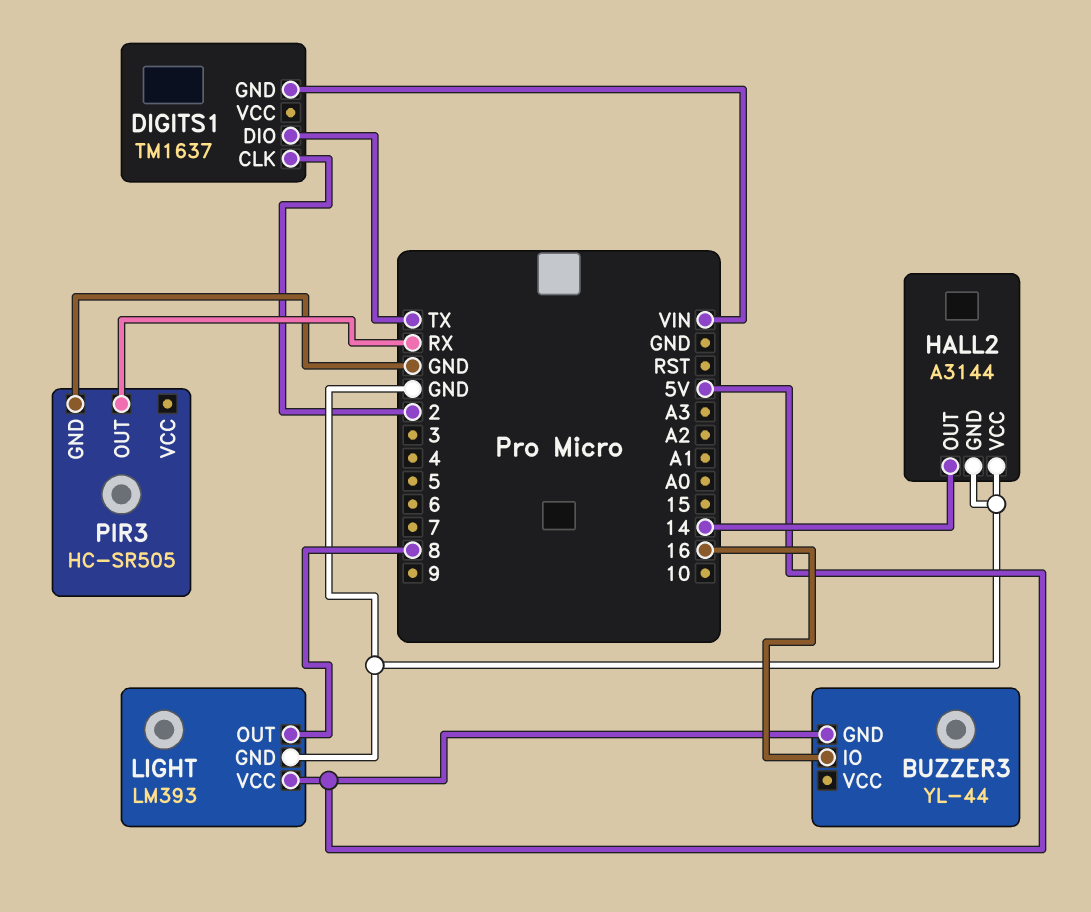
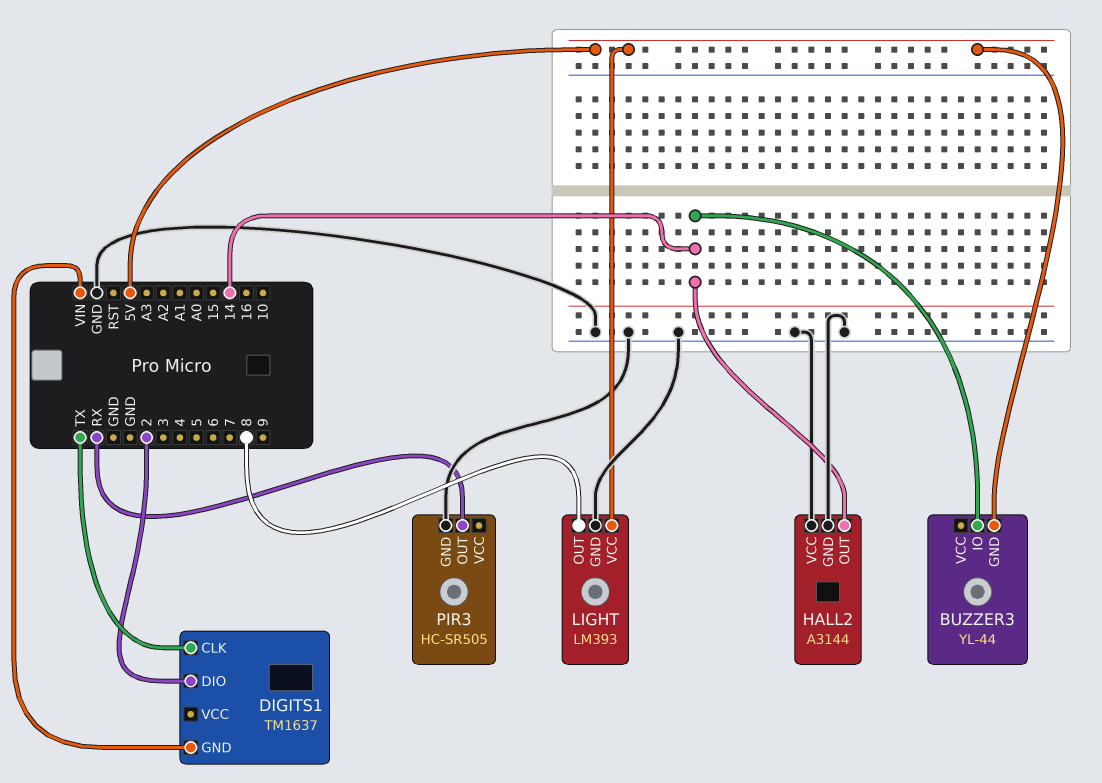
BUZZER3 pin IO: 16 -> 14
DIGITS1 pin CLK: 2 -> TX
DIGITS1 pin DIO: TX -> 2

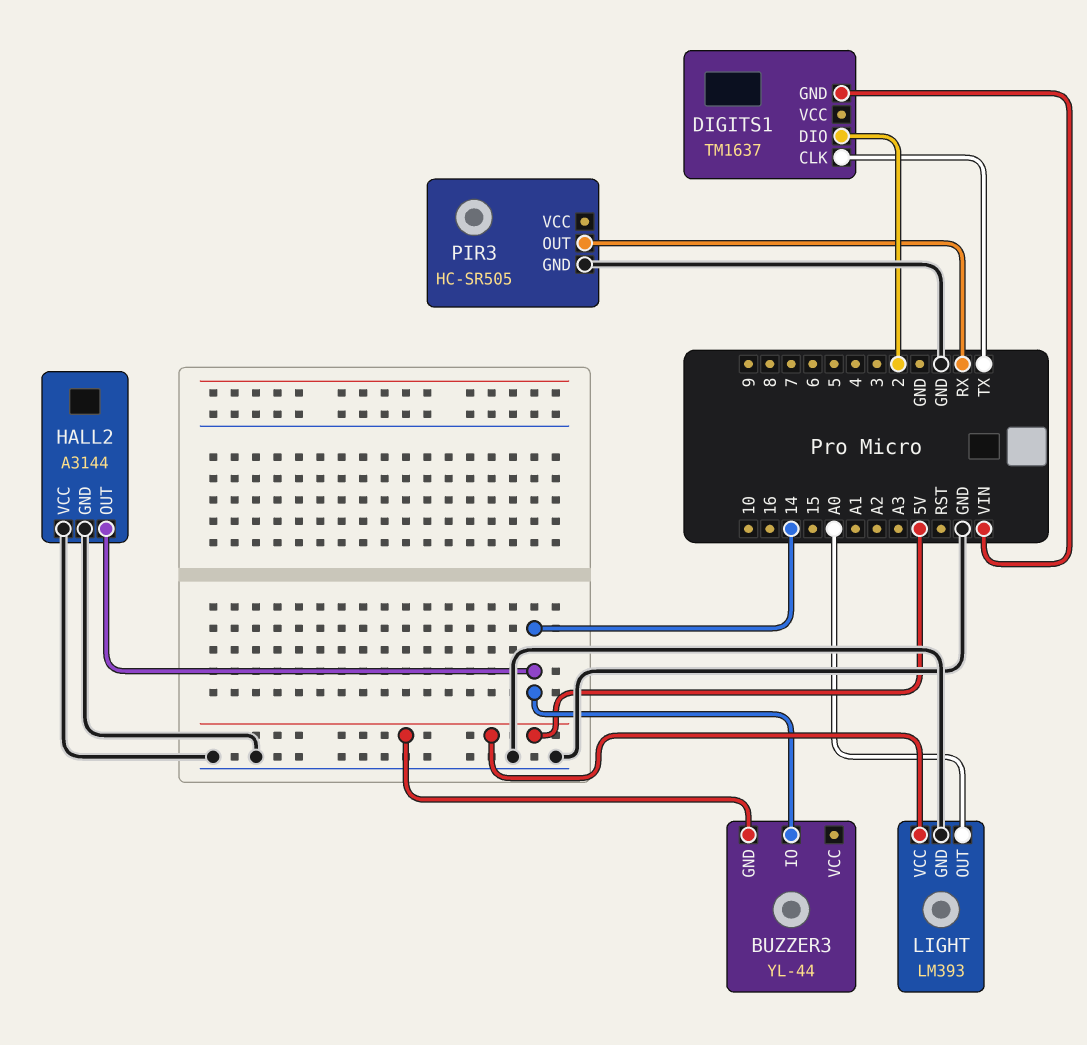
LIGHT pin OUT: 8 -> A0

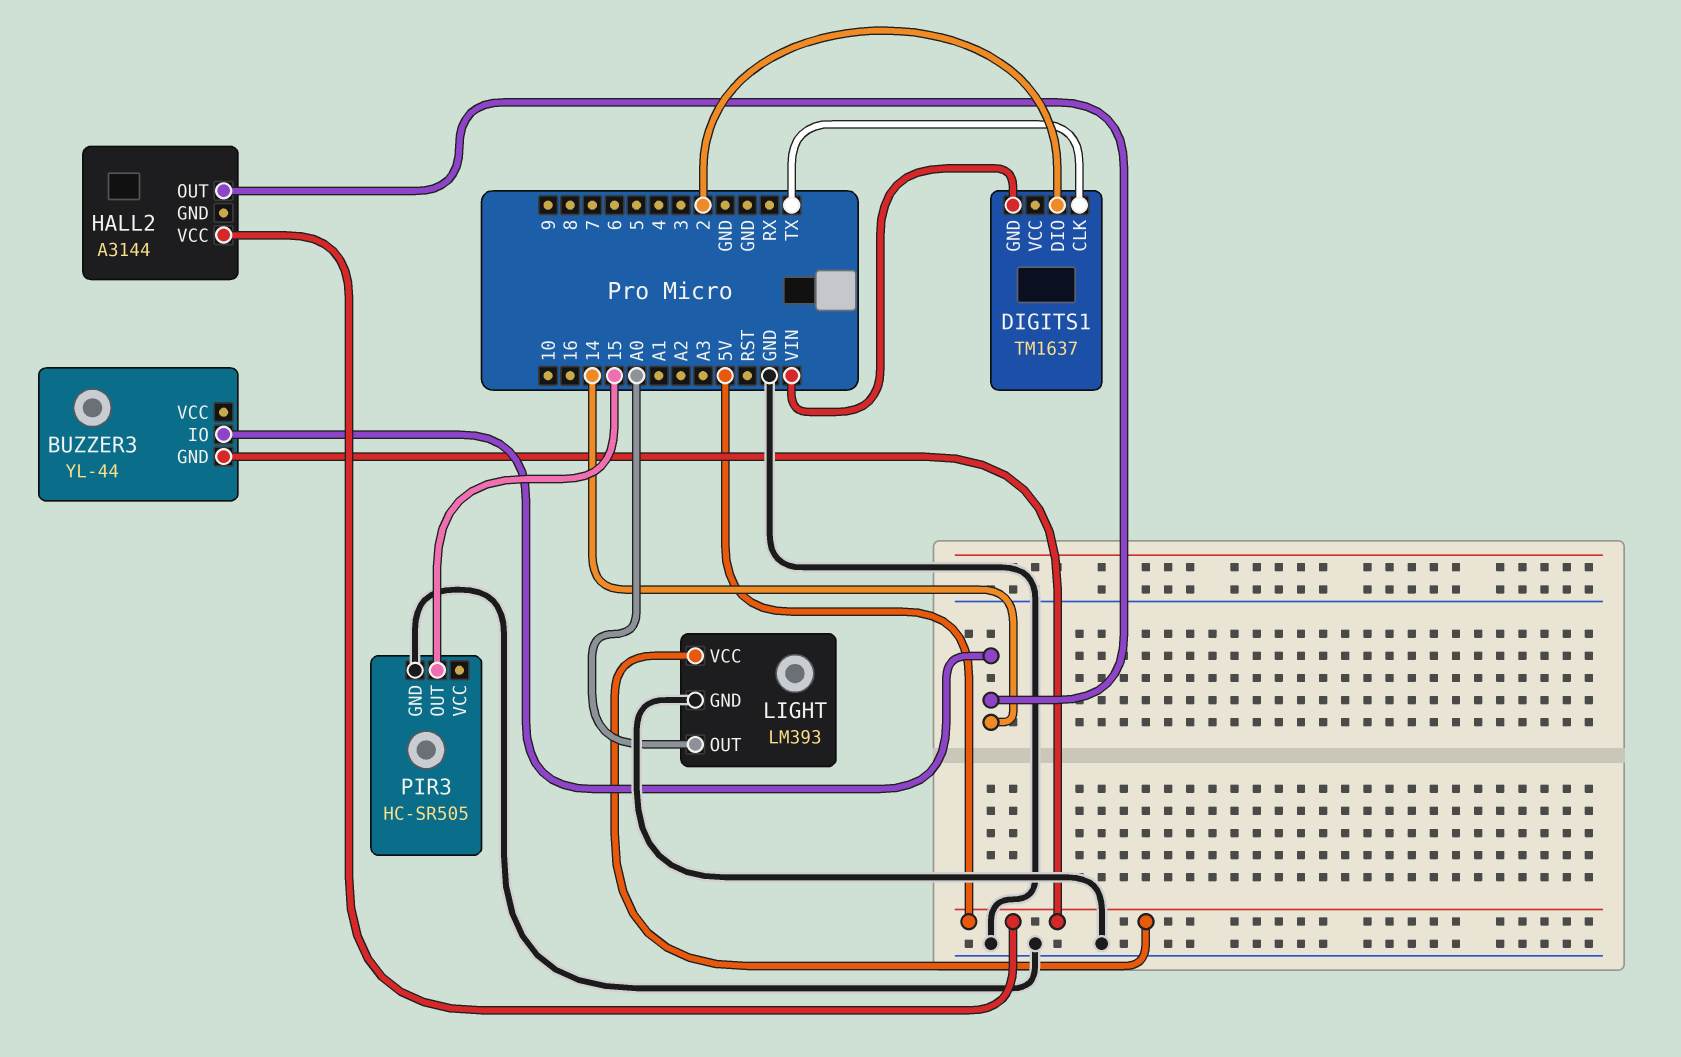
HALL2 pin GND: GND -> none
HALL2 pin VCC: GND -> 5V
PIR3 pin OUT: RX -> 15

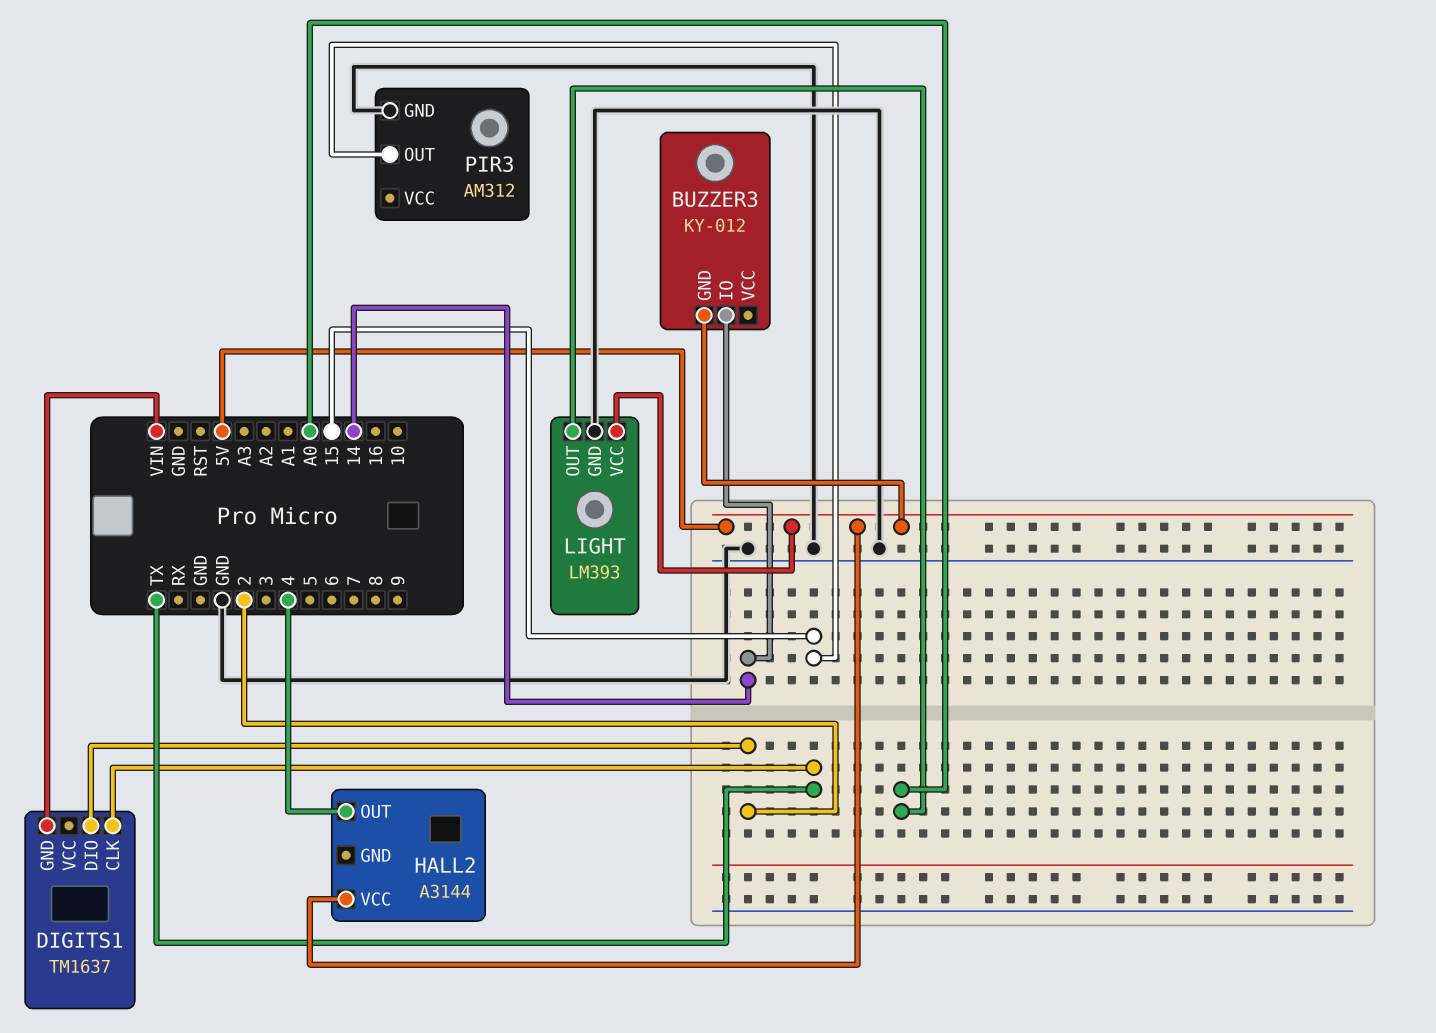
BUZZER3: YL-44 -> KY-012
HALL2 pin OUT: 14 -> 4
PIR3: HC-SR505 -> AM312

